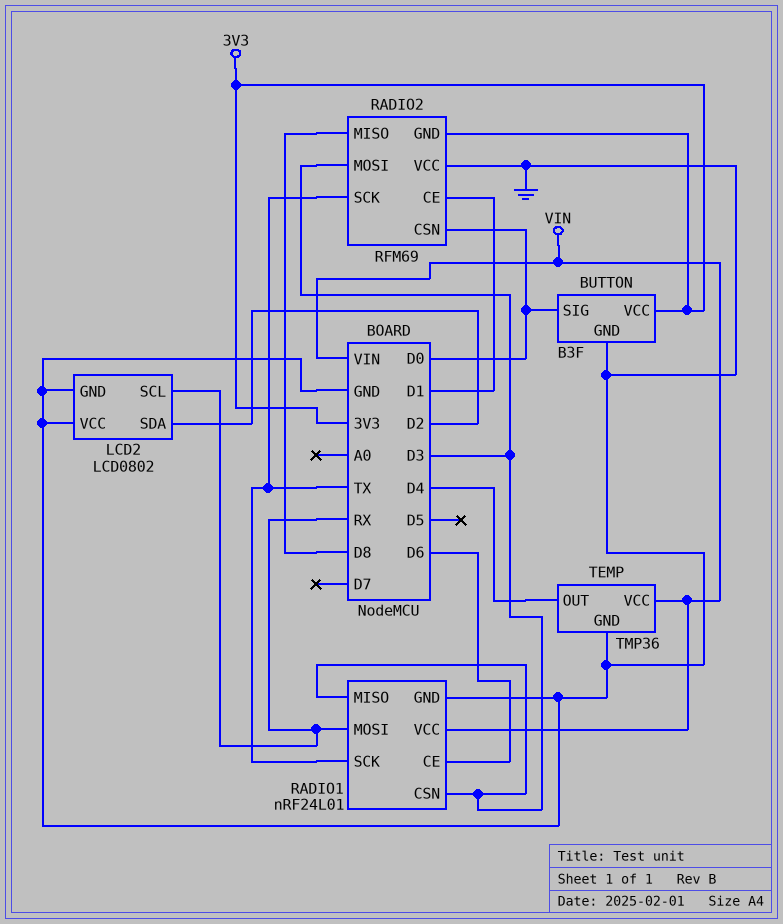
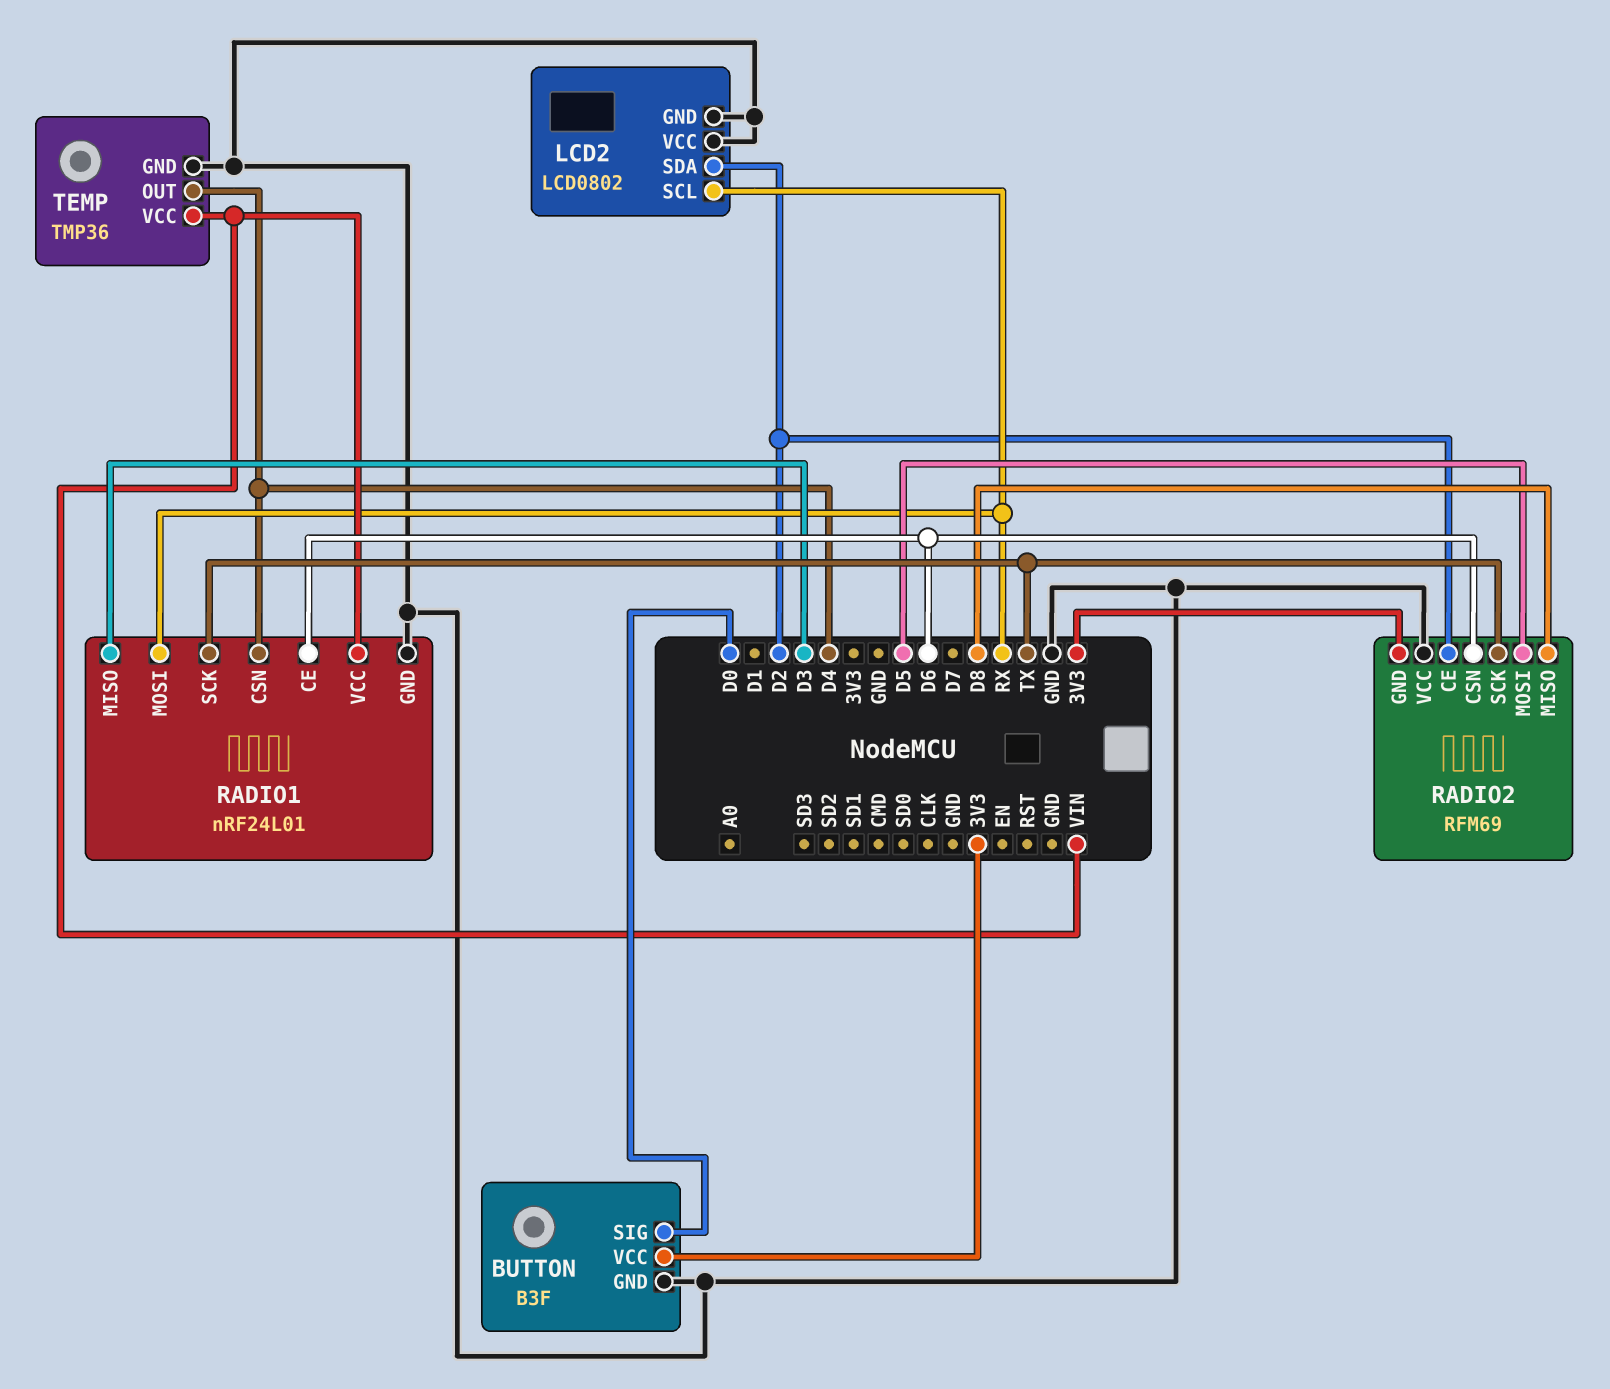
RADIO1 pin CSN: D3 -> D4
RADIO2 pin CE: D1 -> D2
RADIO2 pin CSN: D0 -> D6
RADIO2 pin MOSI: D3 -> D5

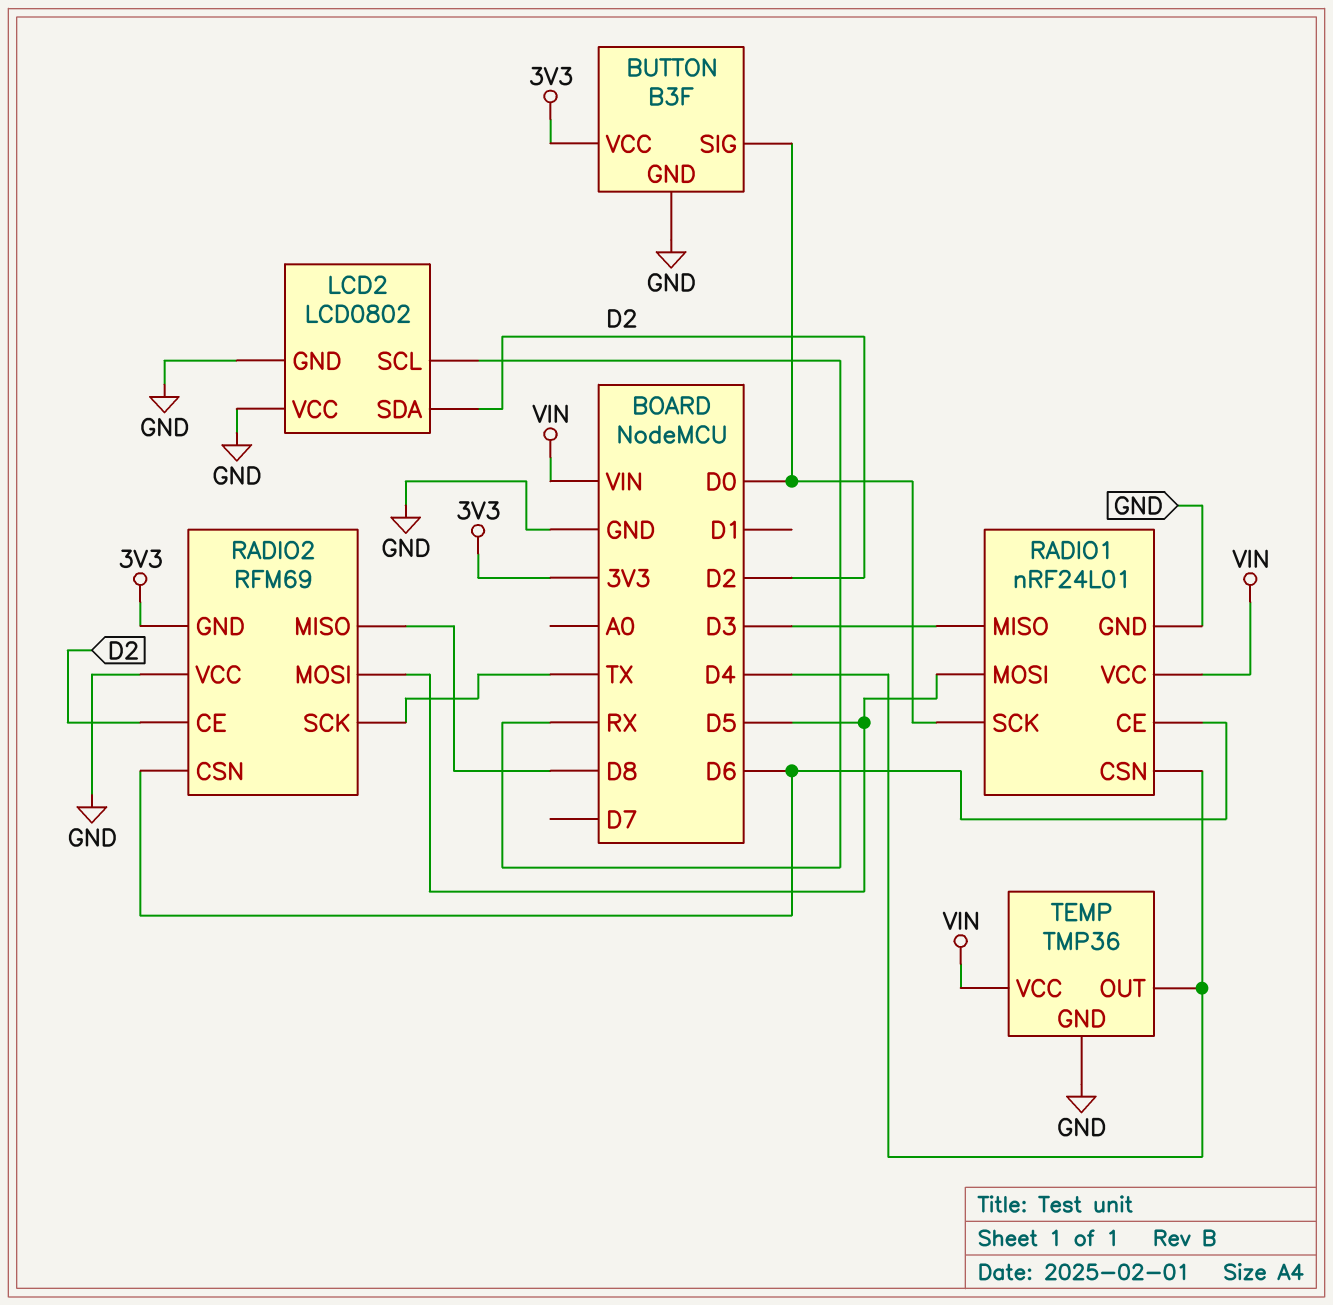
RADIO1 pin MOSI: RX -> D5
RADIO1 pin SCK: TX -> D0

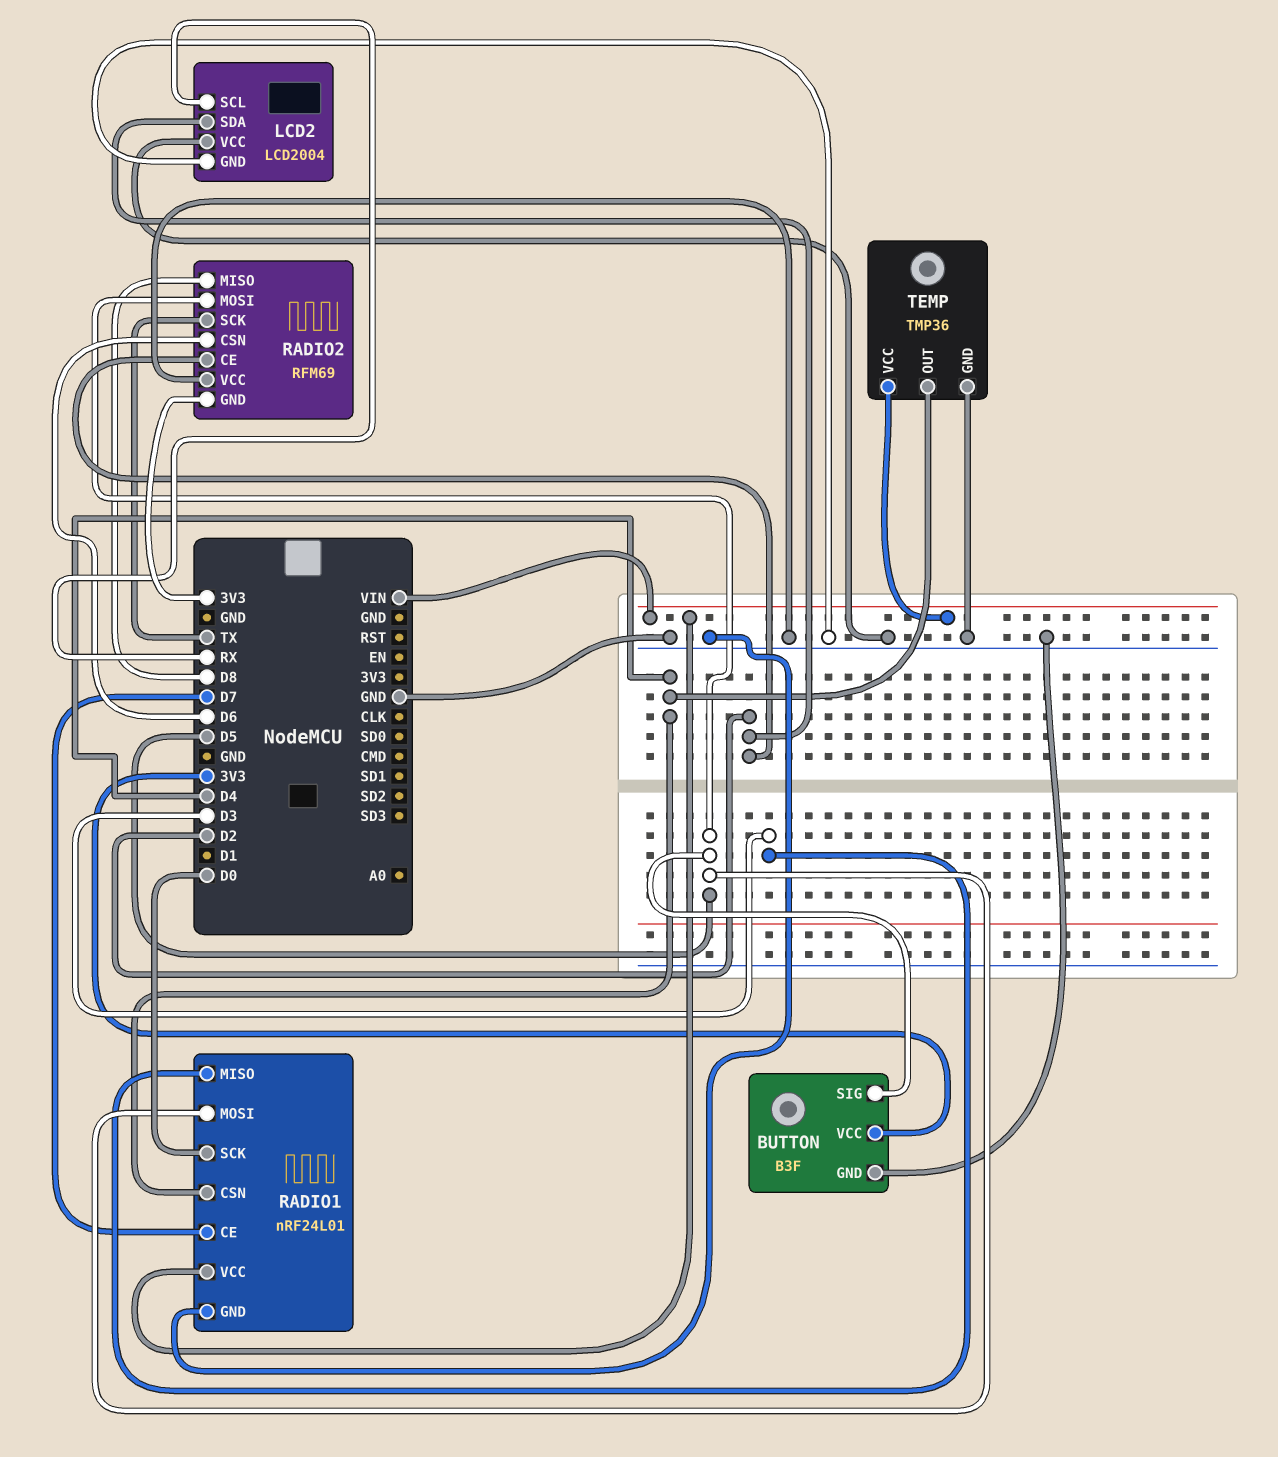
BUTTON pin SIG: D0 -> D5
LCD2: LCD0802 -> LCD2004
RADIO1 pin CE: D6 -> D7

